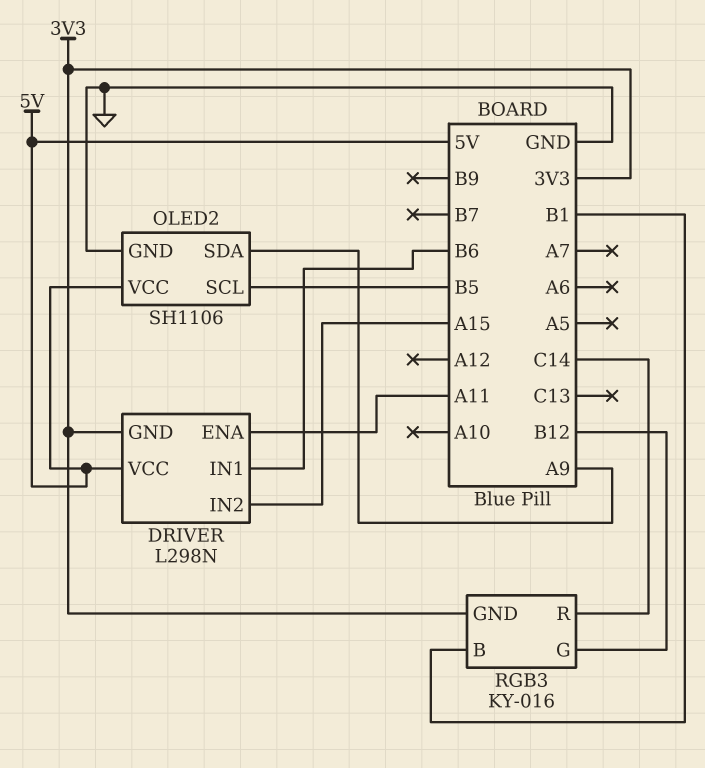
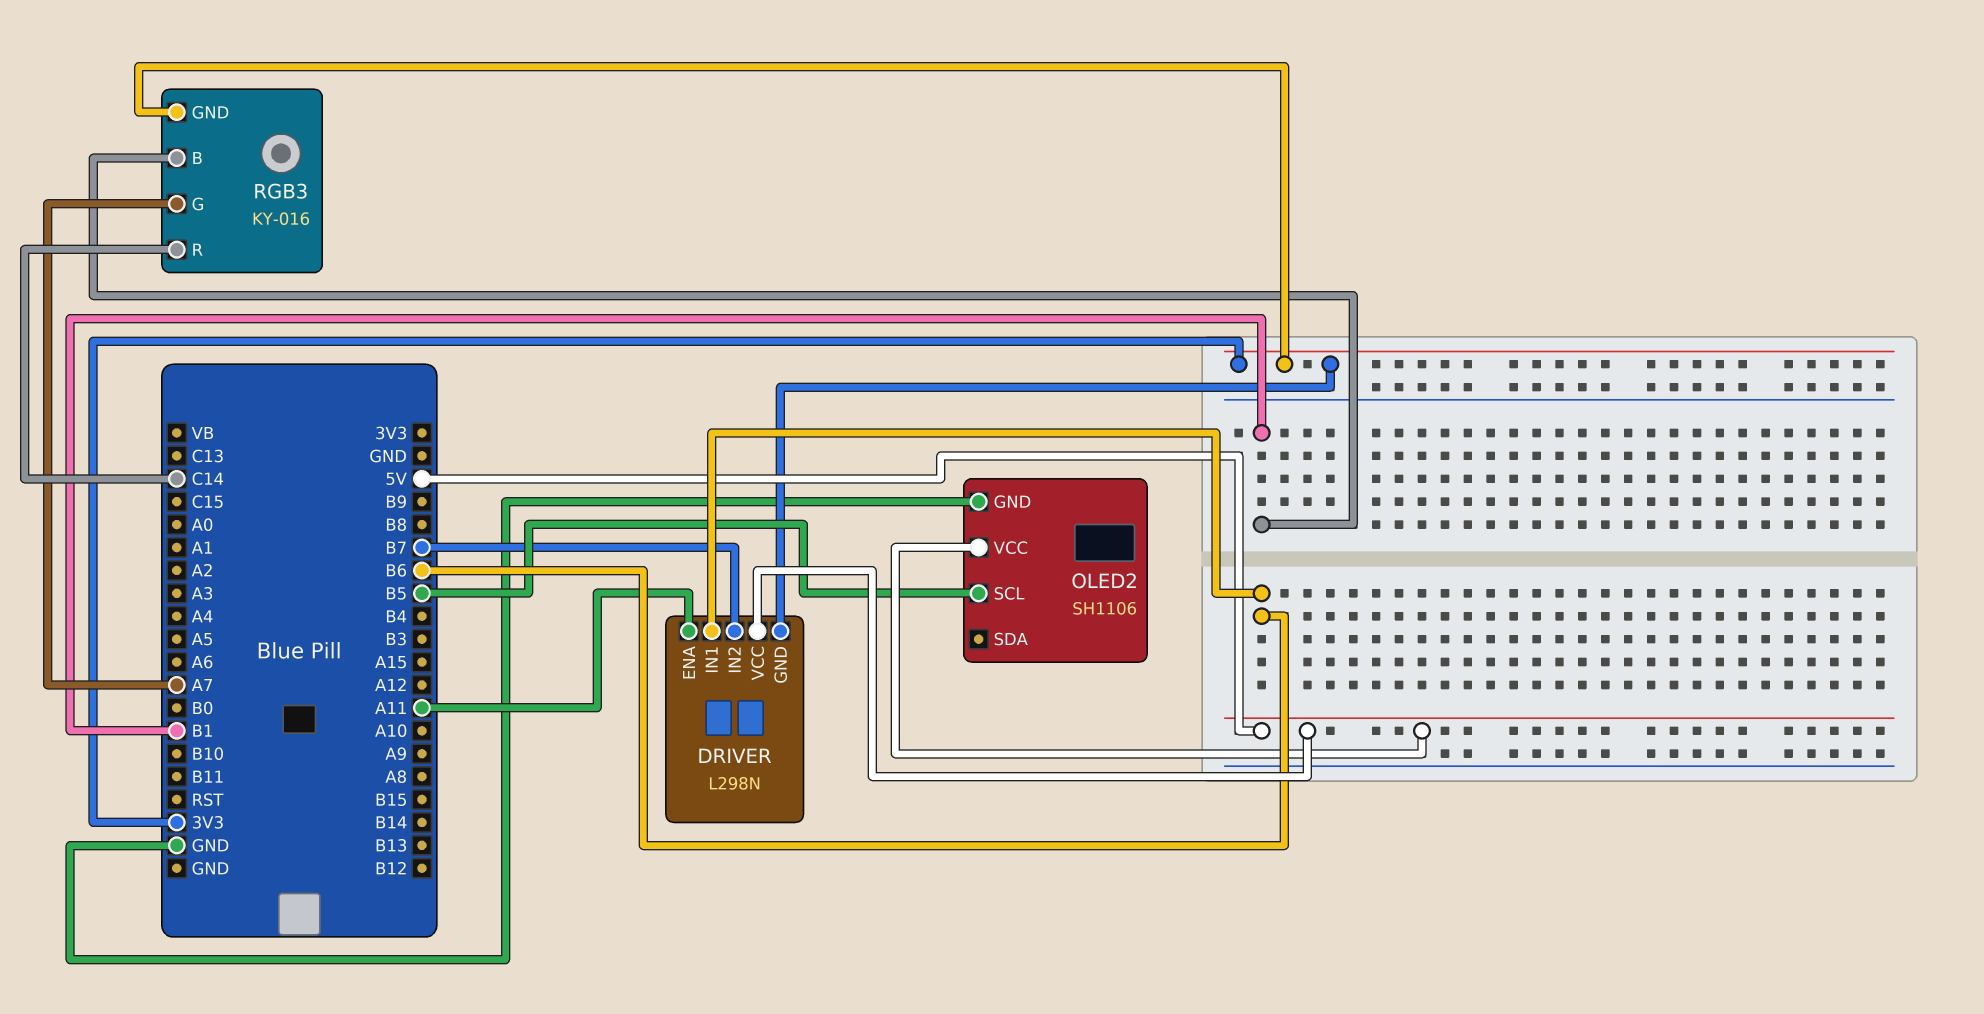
DRIVER pin IN2: A15 -> B7
OLED2 pin SDA: A9 -> none
RGB3 pin G: B12 -> A7

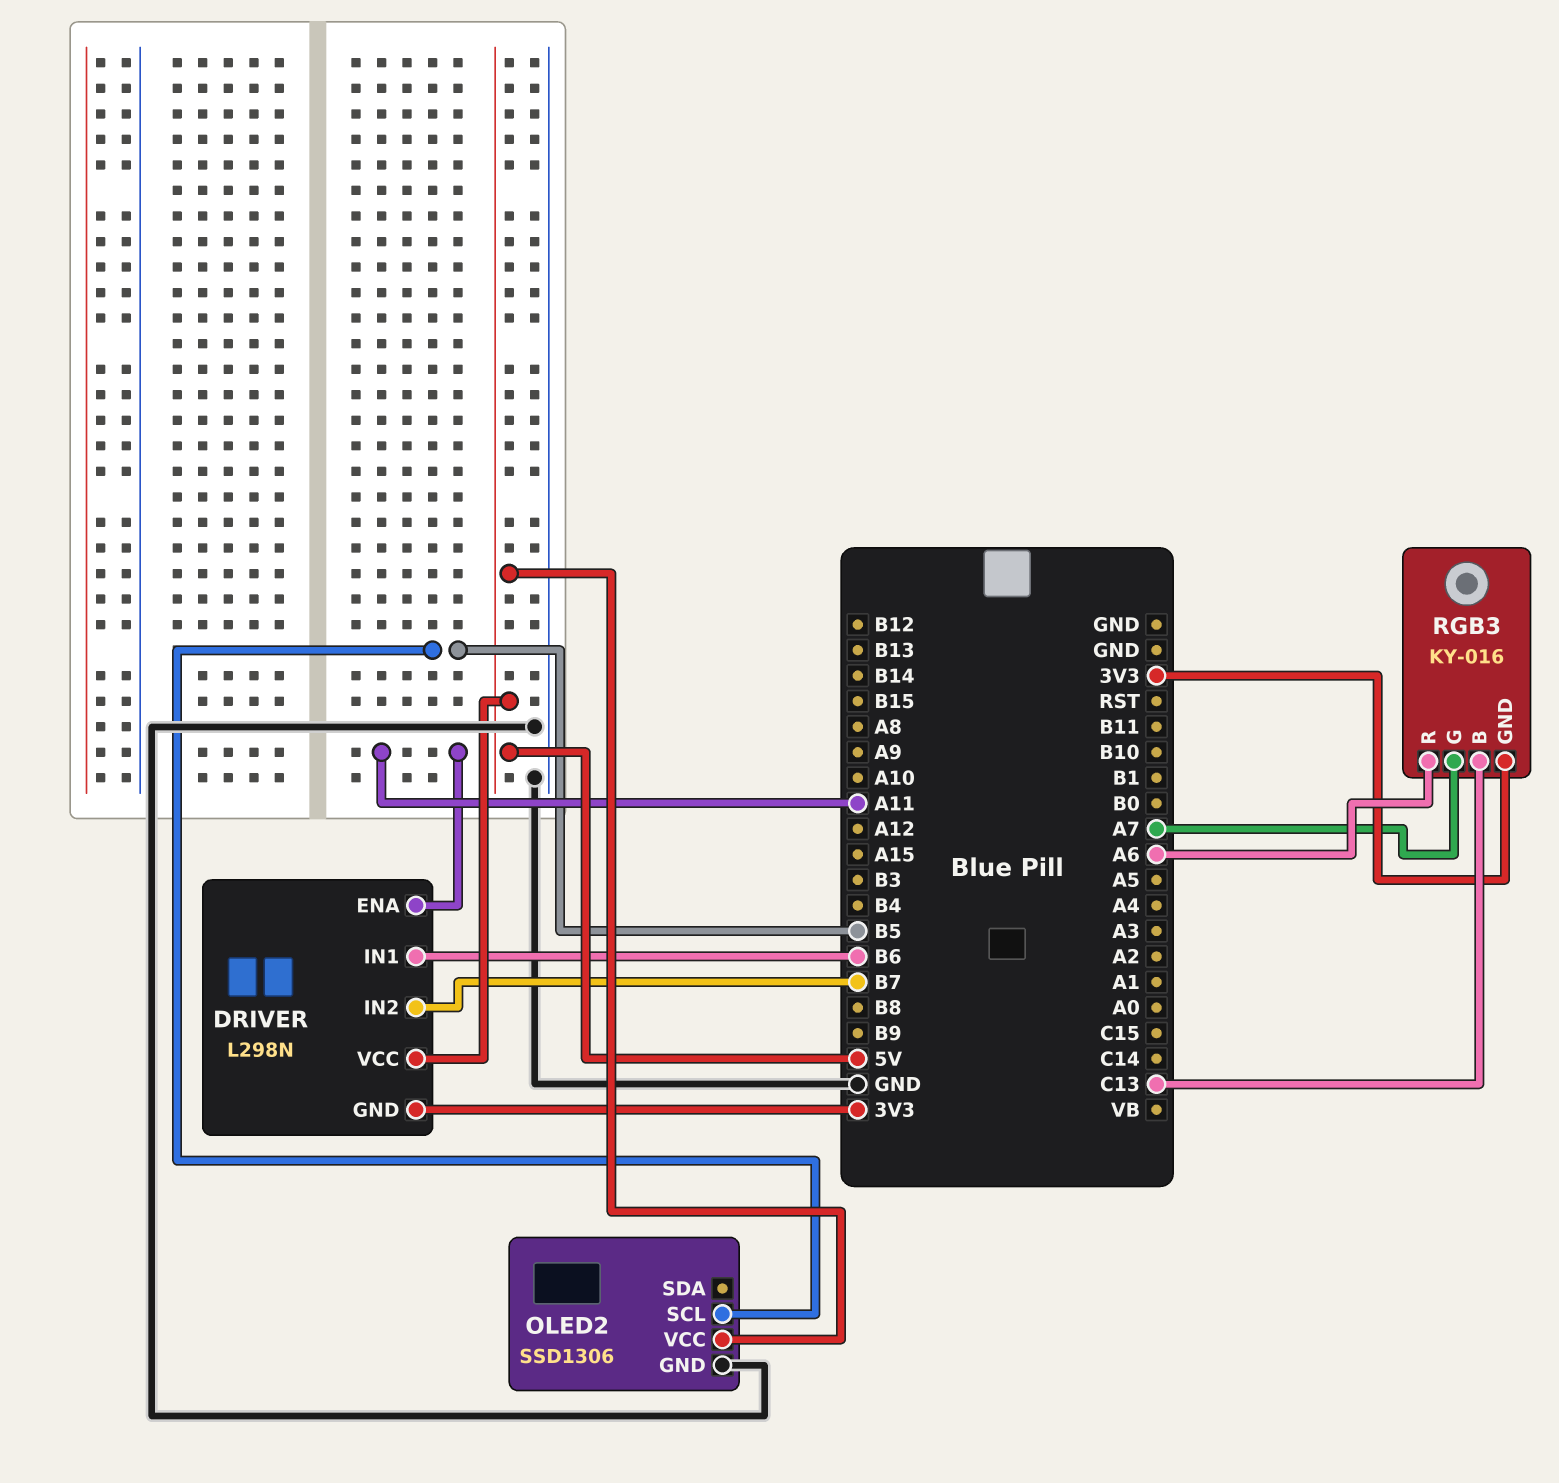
OLED2: SH1106 -> SSD1306
RGB3 pin B: B1 -> C13
RGB3 pin R: C14 -> A6

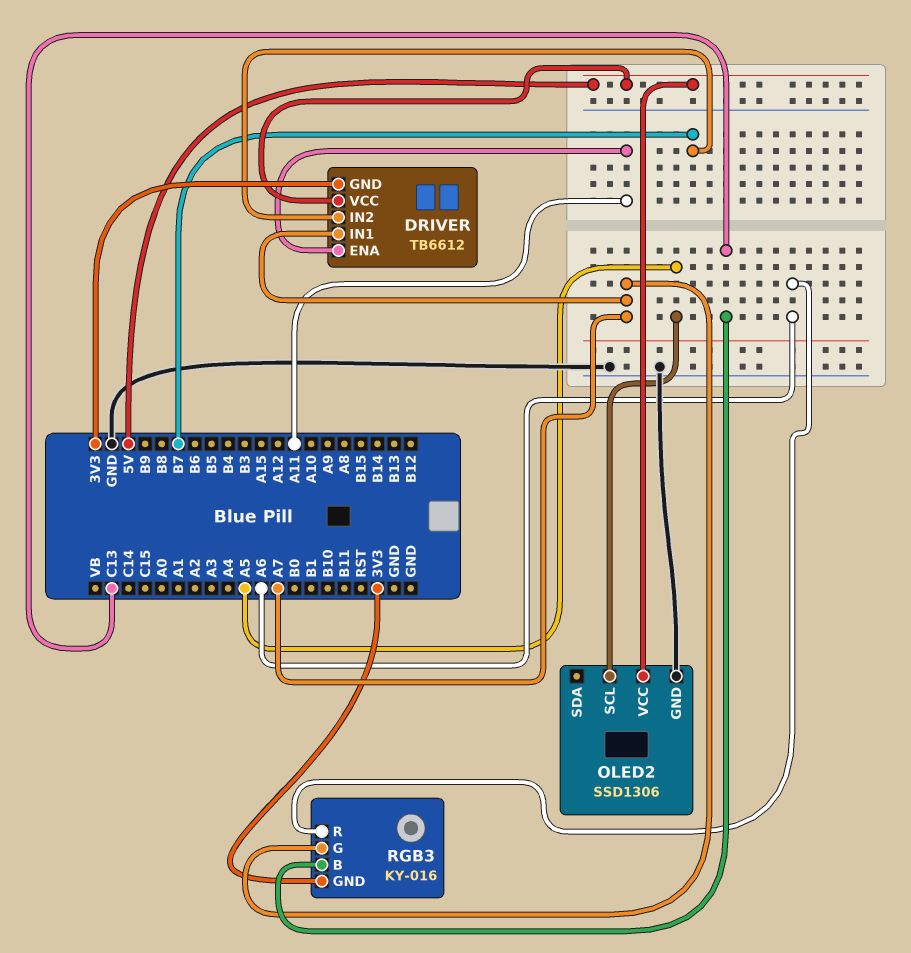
DRIVER: L298N -> TB6612
DRIVER pin IN1: B6 -> A7
OLED2 pin SCL: B5 -> A5

